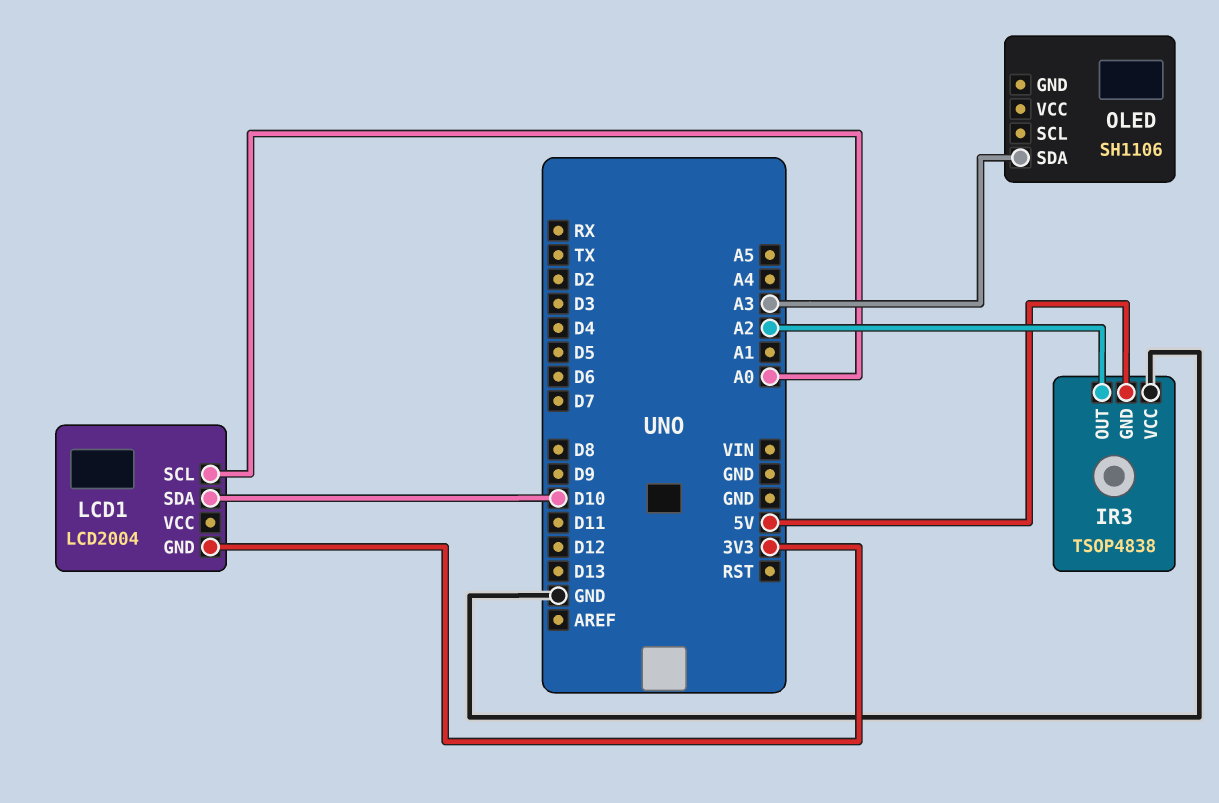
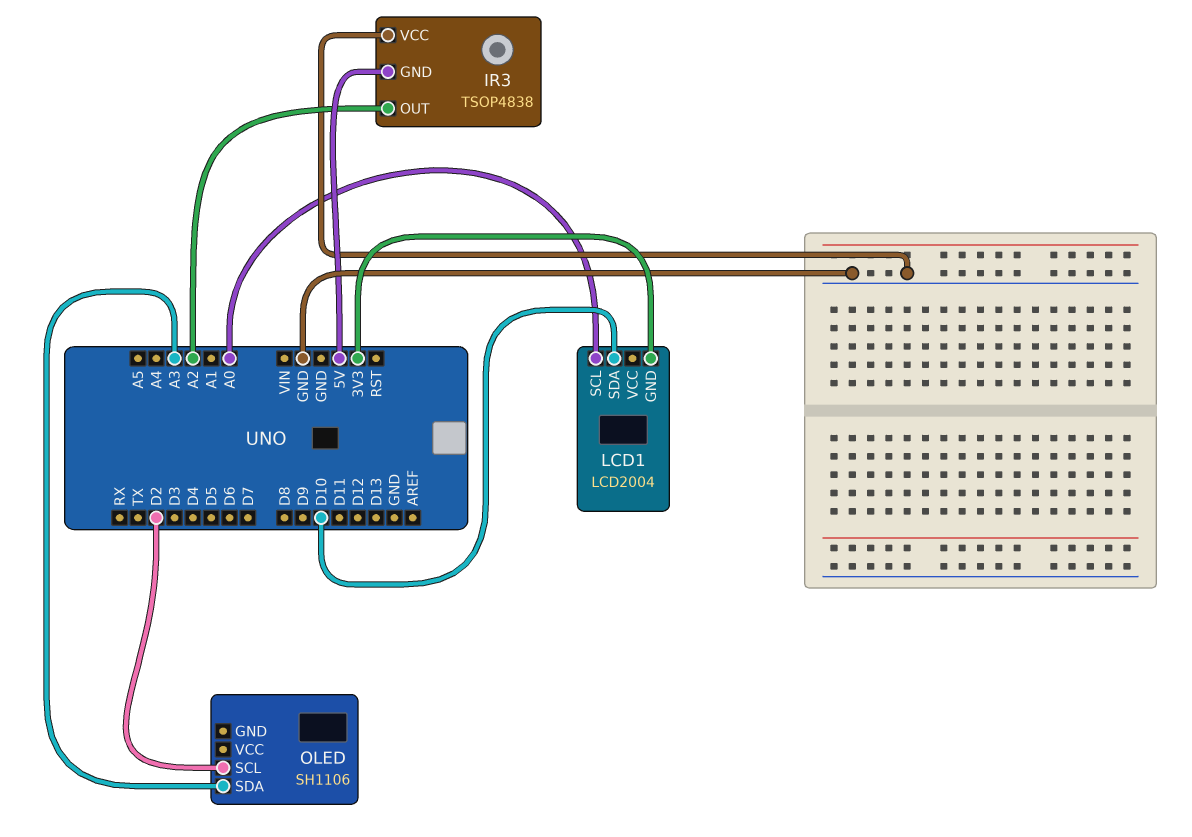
OLED pin SCL: none -> D2

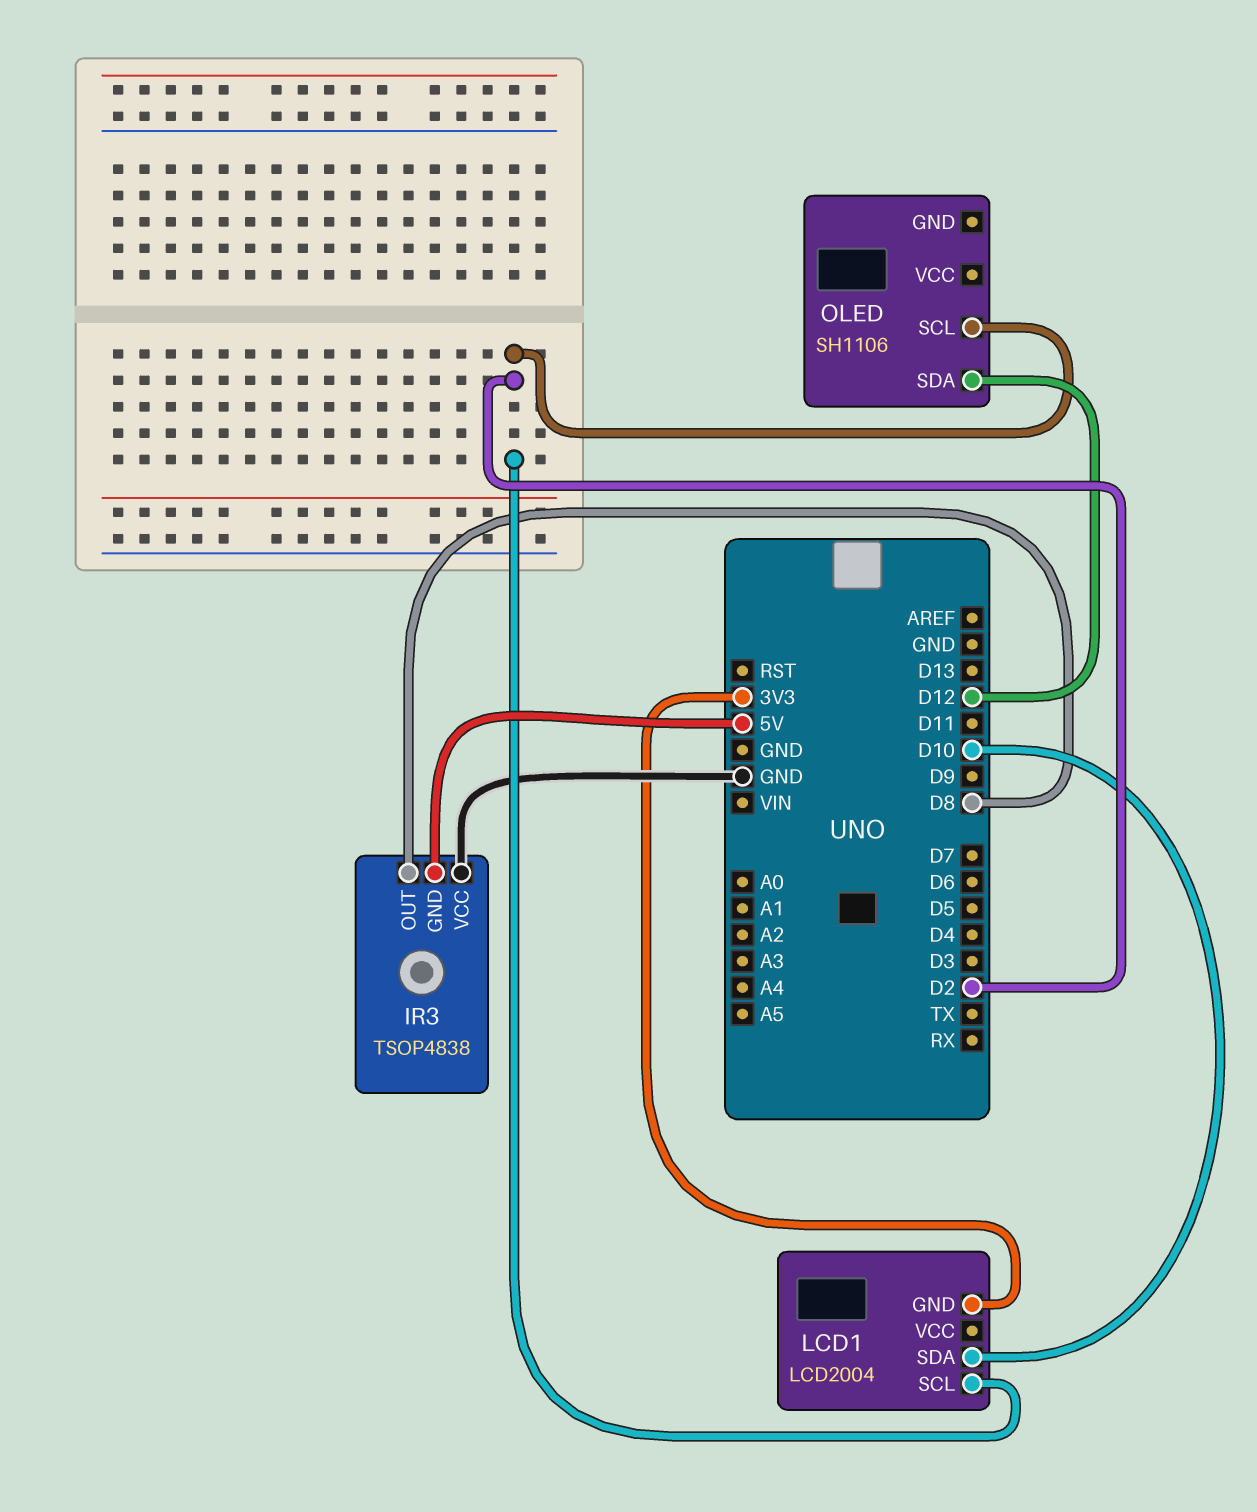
IR3 pin OUT: A2 -> D8
LCD1 pin SCL: A0 -> D2
OLED pin SDA: A3 -> D12

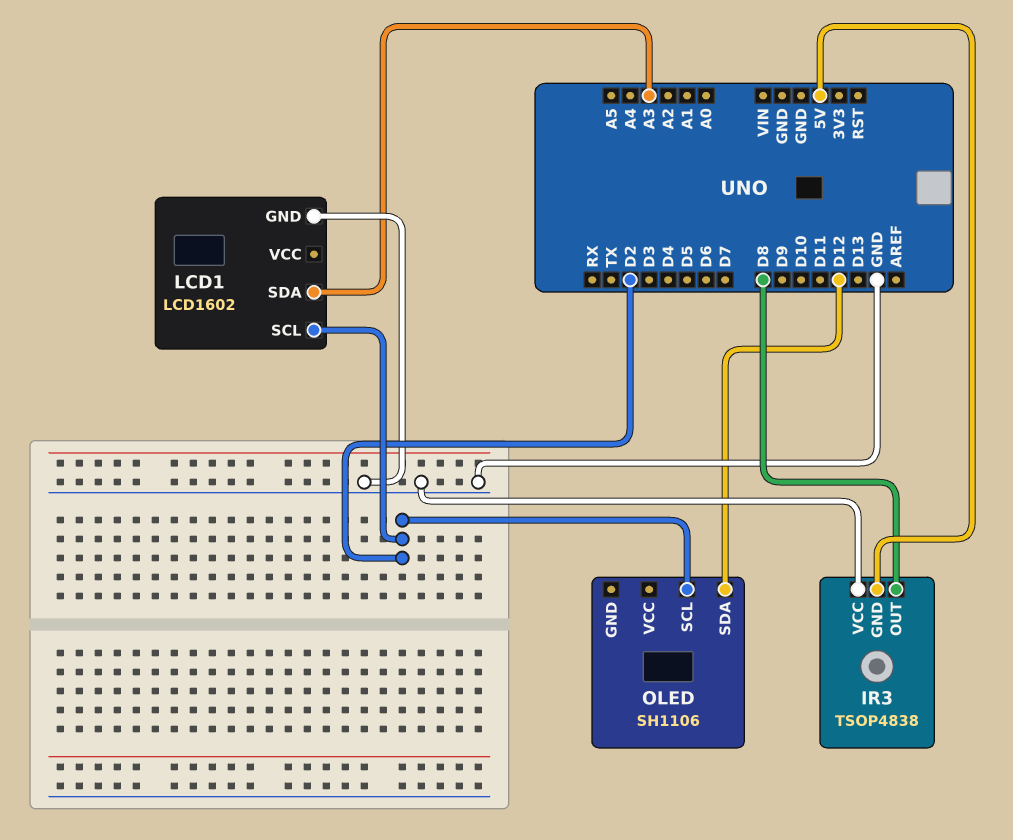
LCD1: LCD2004 -> LCD1602
LCD1 pin GND: 3V3 -> GND
LCD1 pin SDA: D10 -> A3

